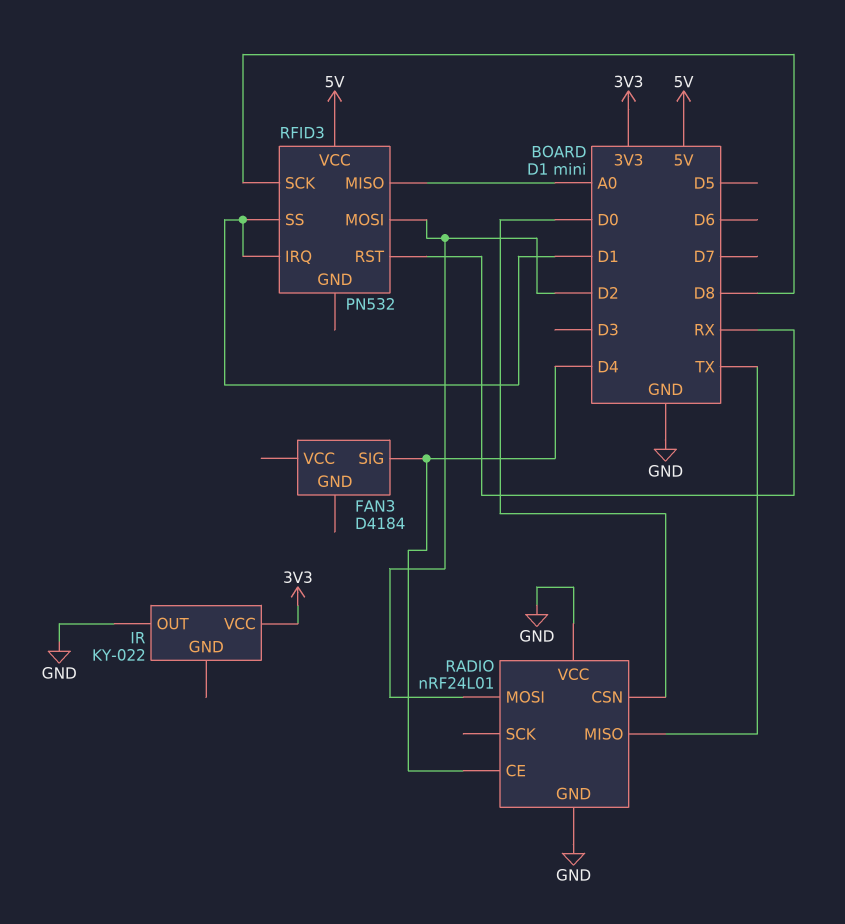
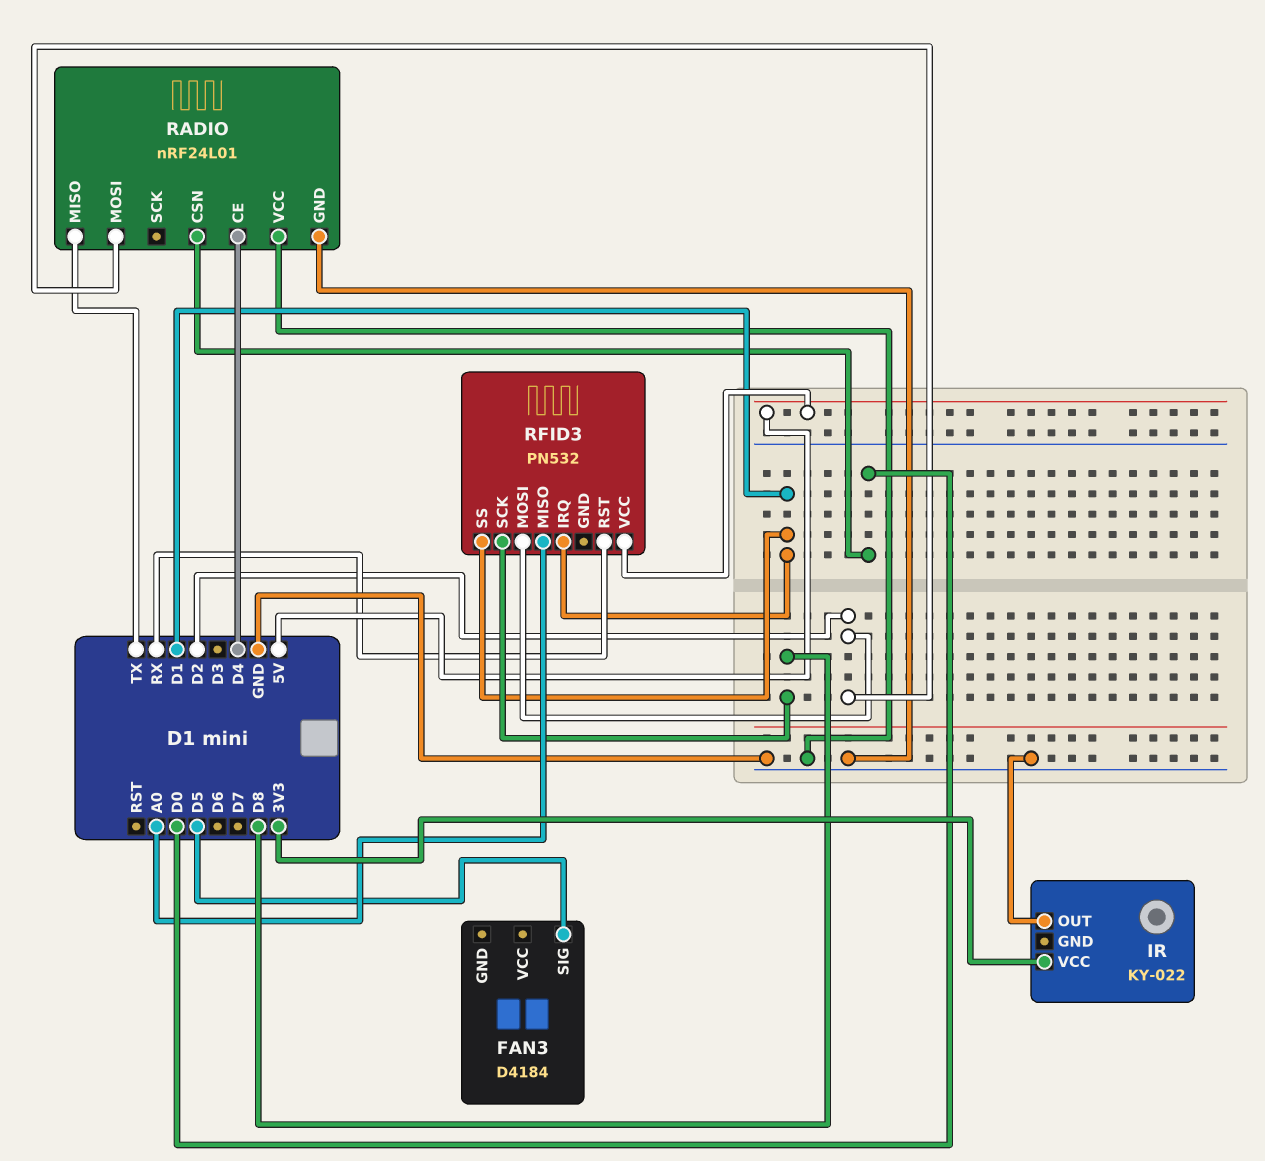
FAN3 pin SIG: D4 -> D5

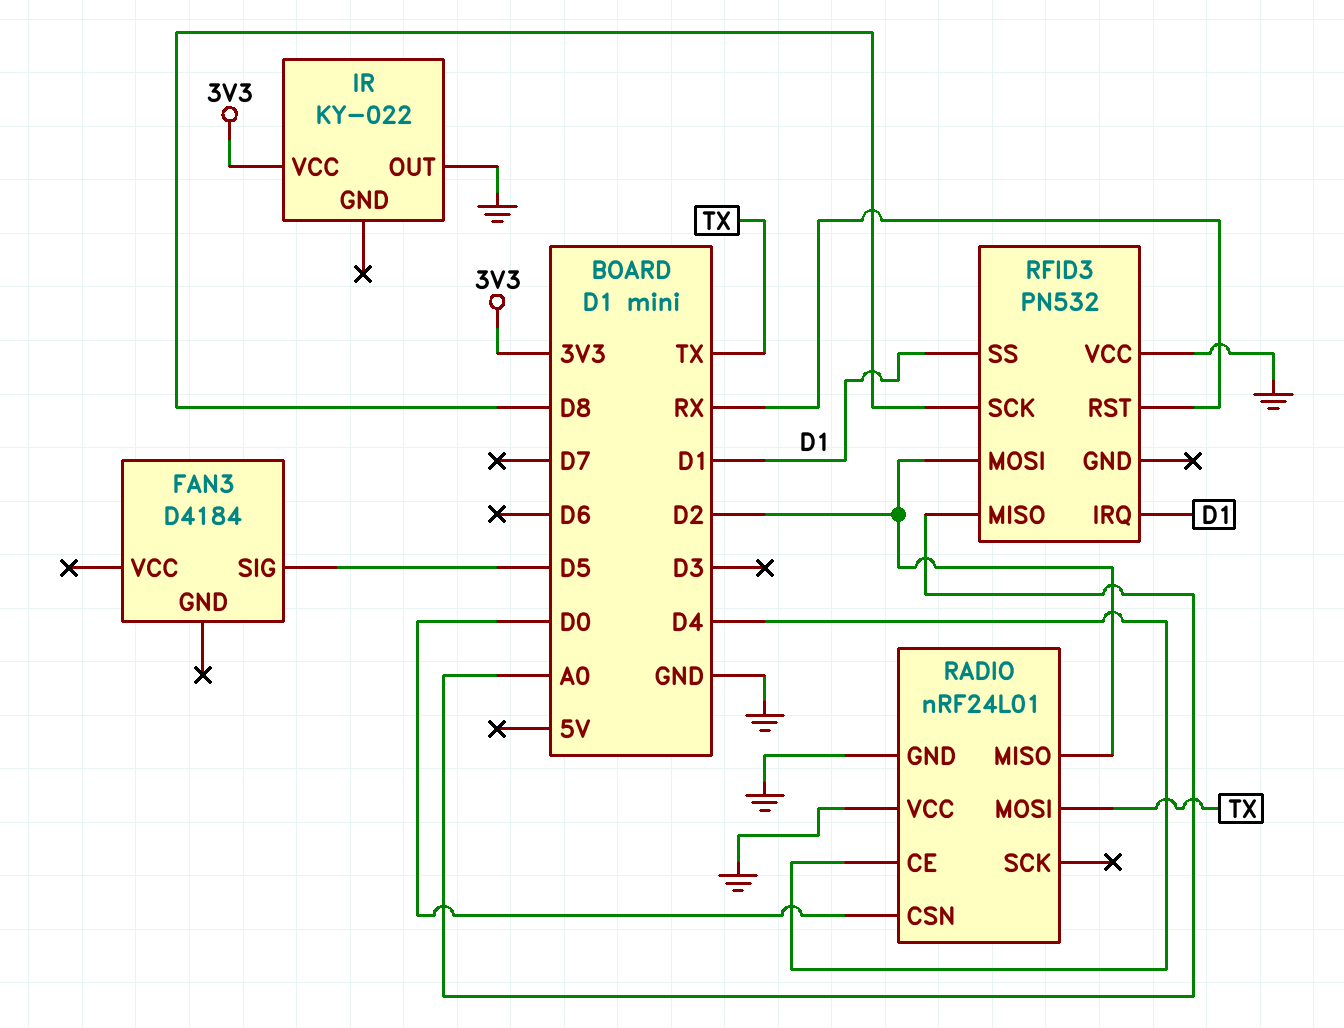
RADIO pin MISO: TX -> D2
RADIO pin MOSI: D2 -> TX
RFID3 pin VCC: 5V -> GND

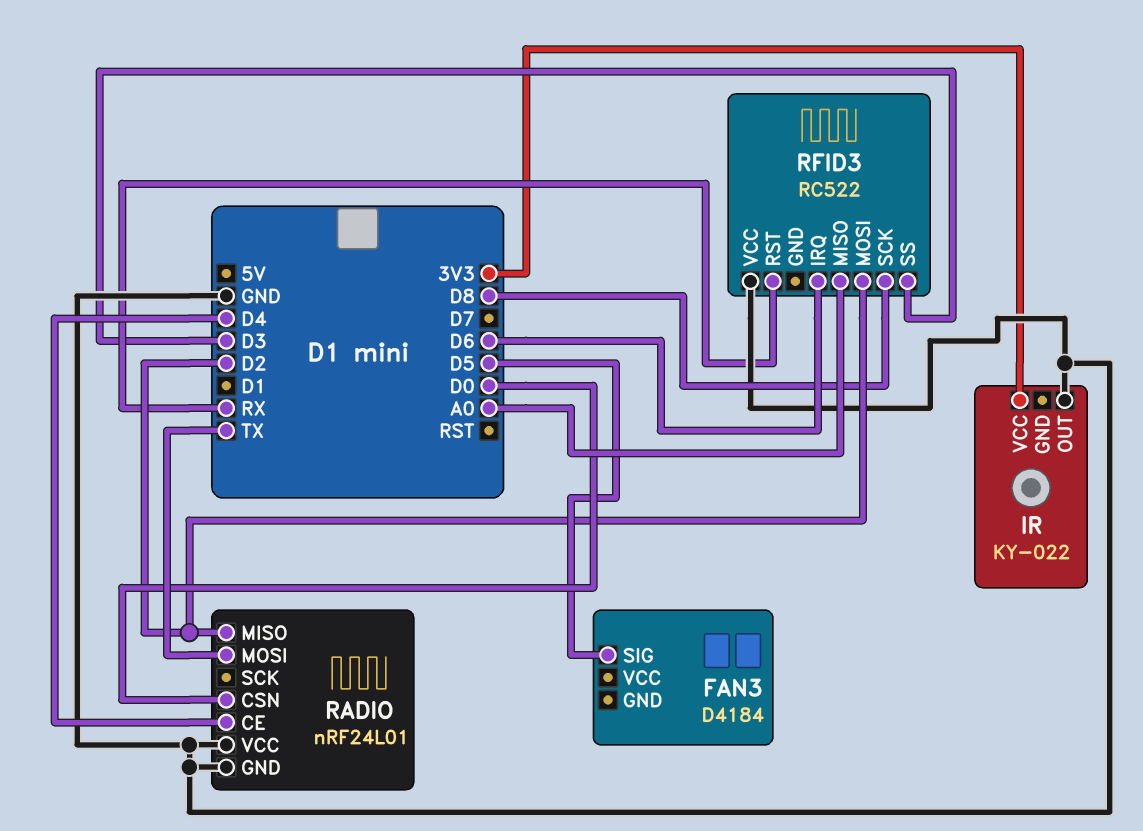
RFID3: PN532 -> RC522
RFID3 pin IRQ: D1 -> D6
RFID3 pin SS: D1 -> D3

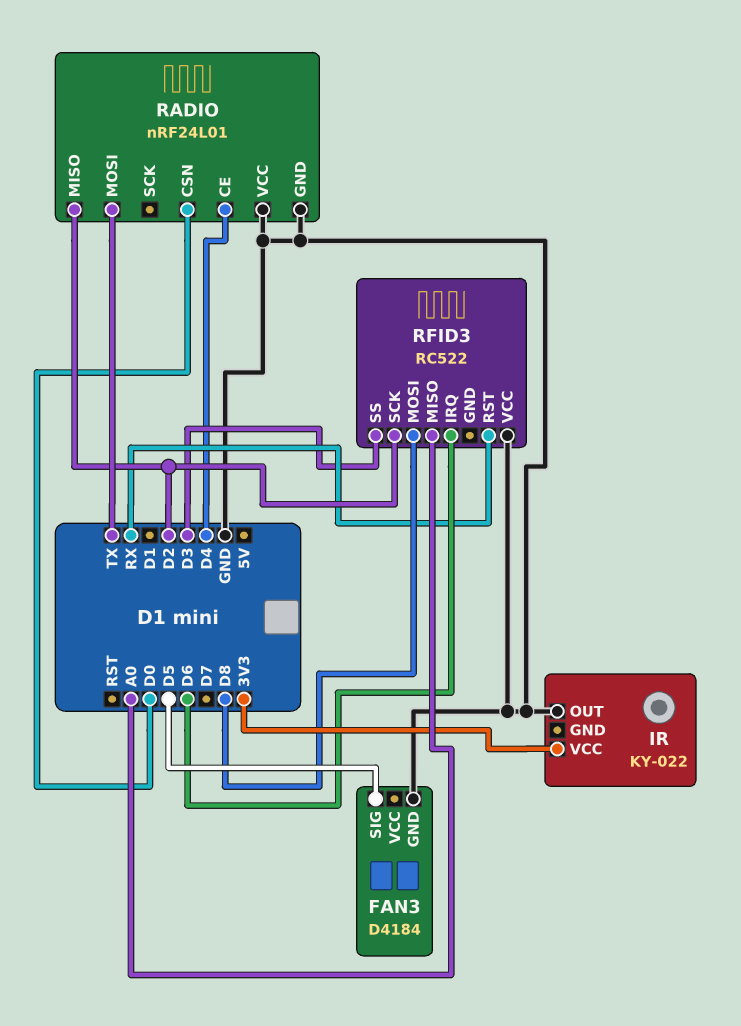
FAN3 pin GND: none -> GND
RFID3 pin MOSI: D2 -> D8
RFID3 pin SCK: D8 -> D2

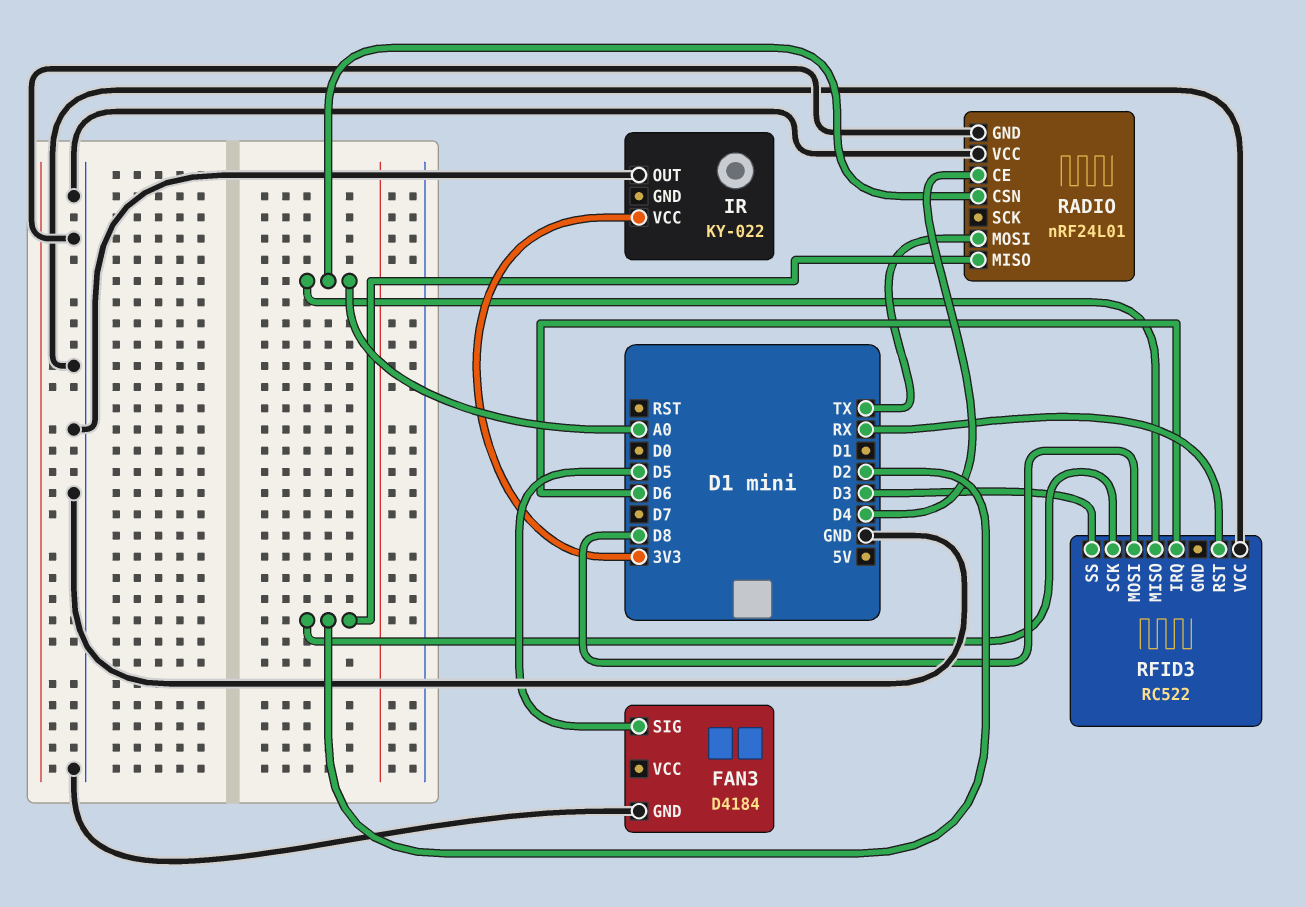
RADIO pin CSN: D0 -> A0

